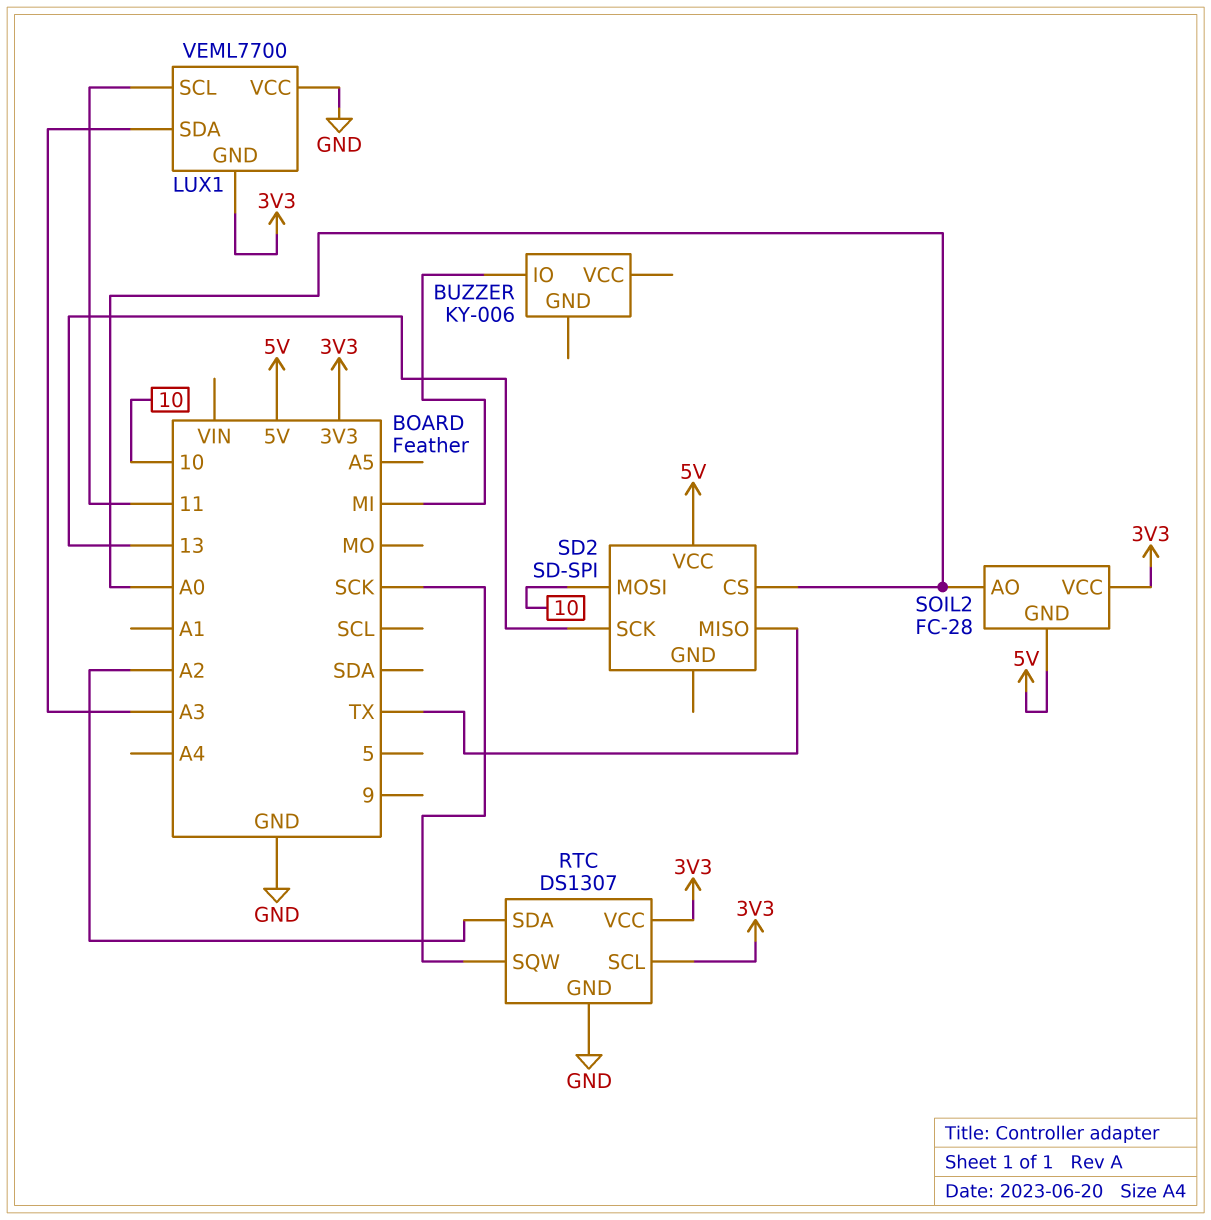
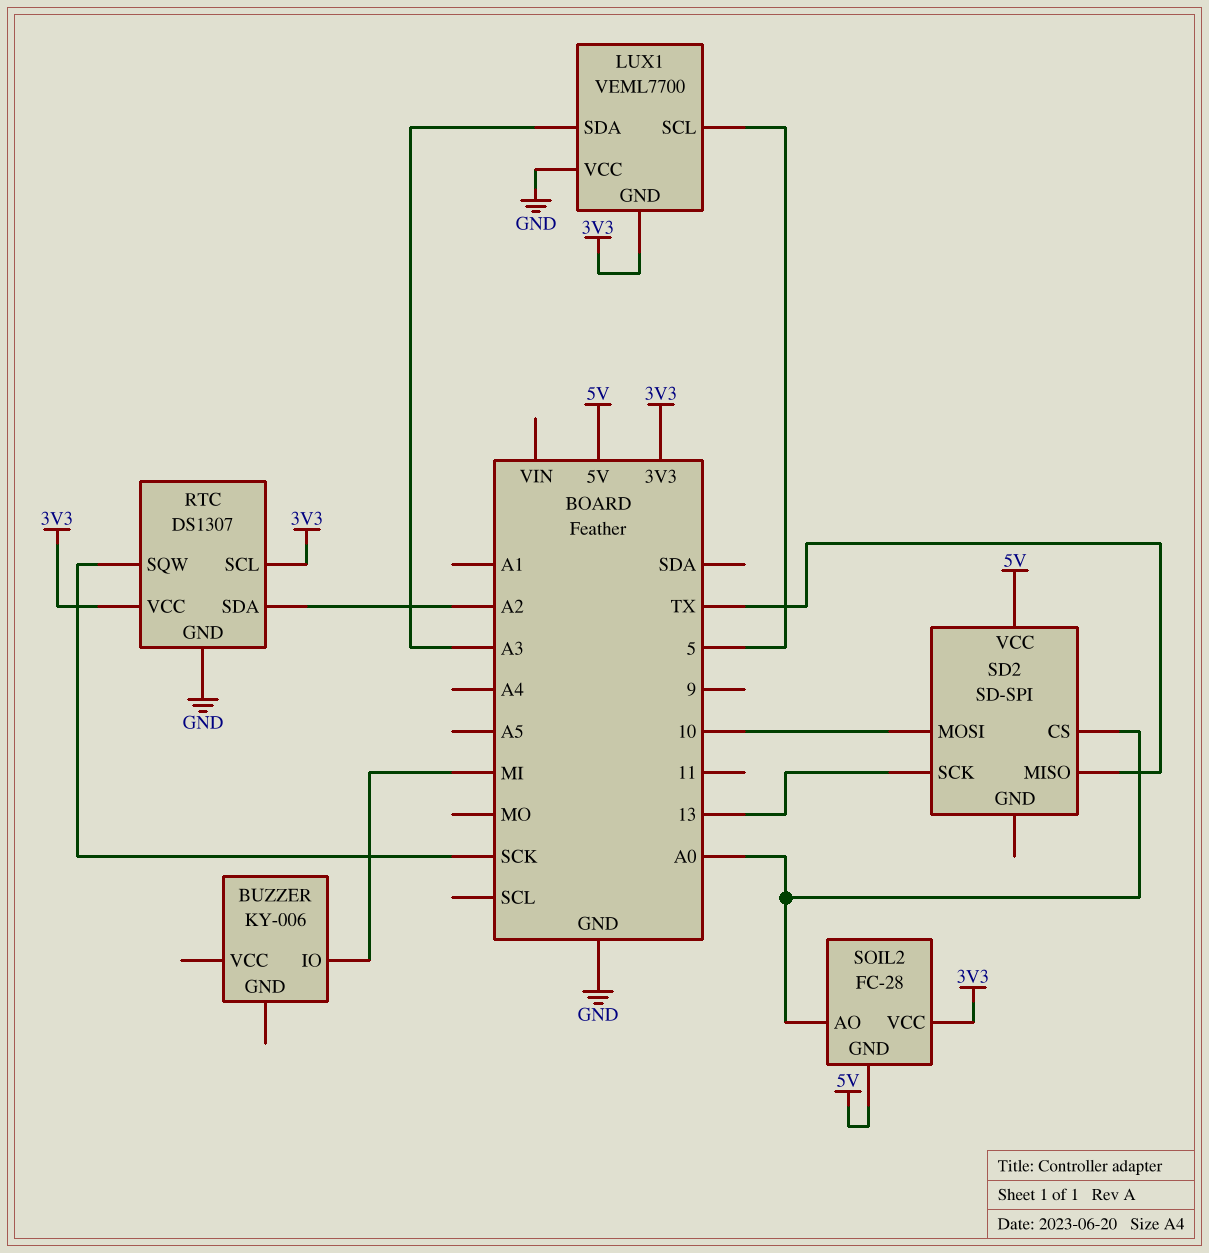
LUX1 pin SCL: 11 -> 5

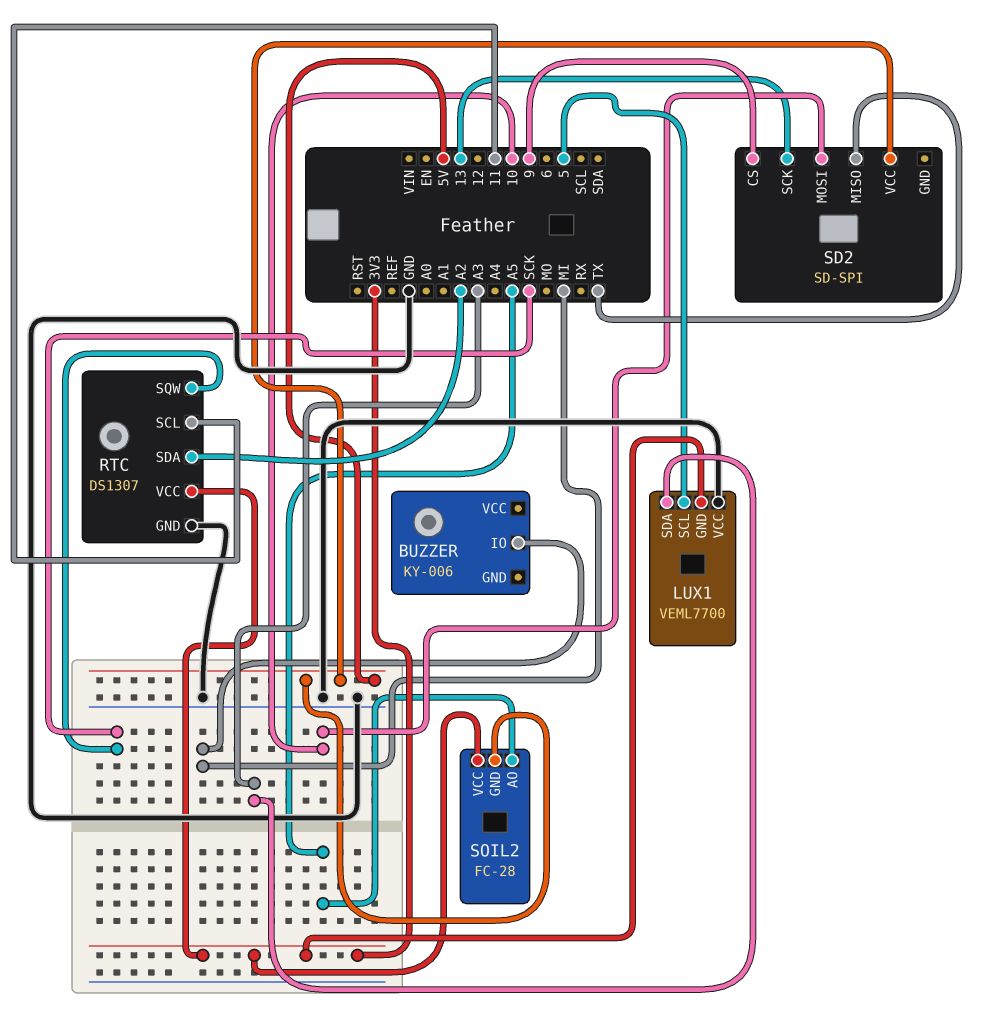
RTC pin SCL: 3V3 -> 11
SD2 pin CS: A0 -> 9
SOIL2 pin AO: A0 -> A5

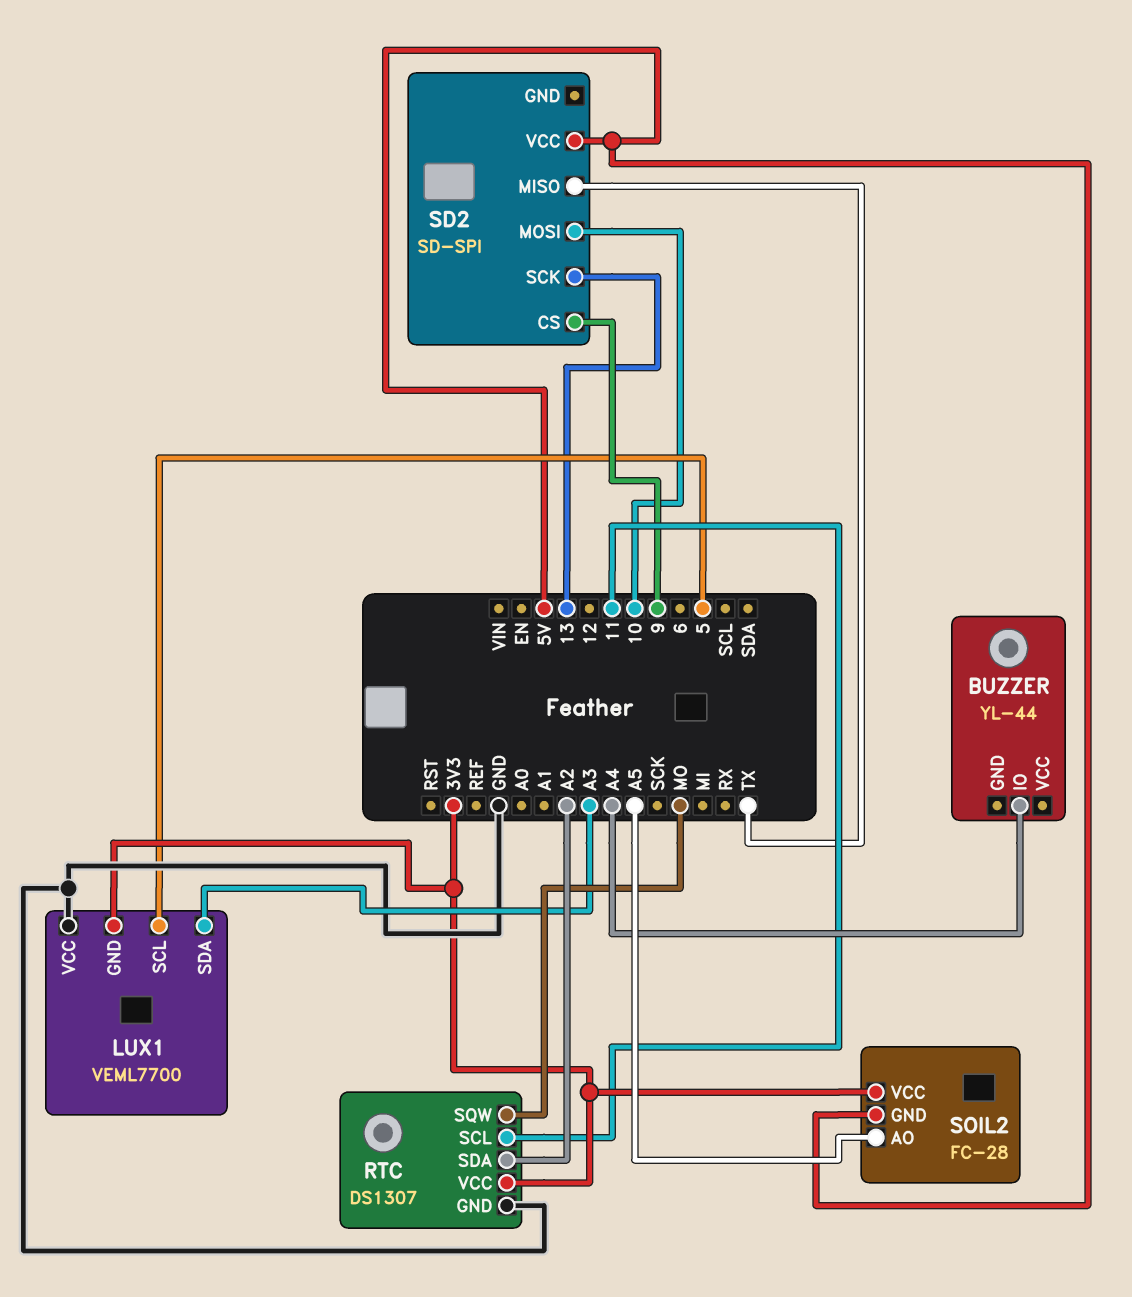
BUZZER: KY-006 -> YL-44
BUZZER pin IO: MI -> A4
RTC pin SQW: SCK -> MO

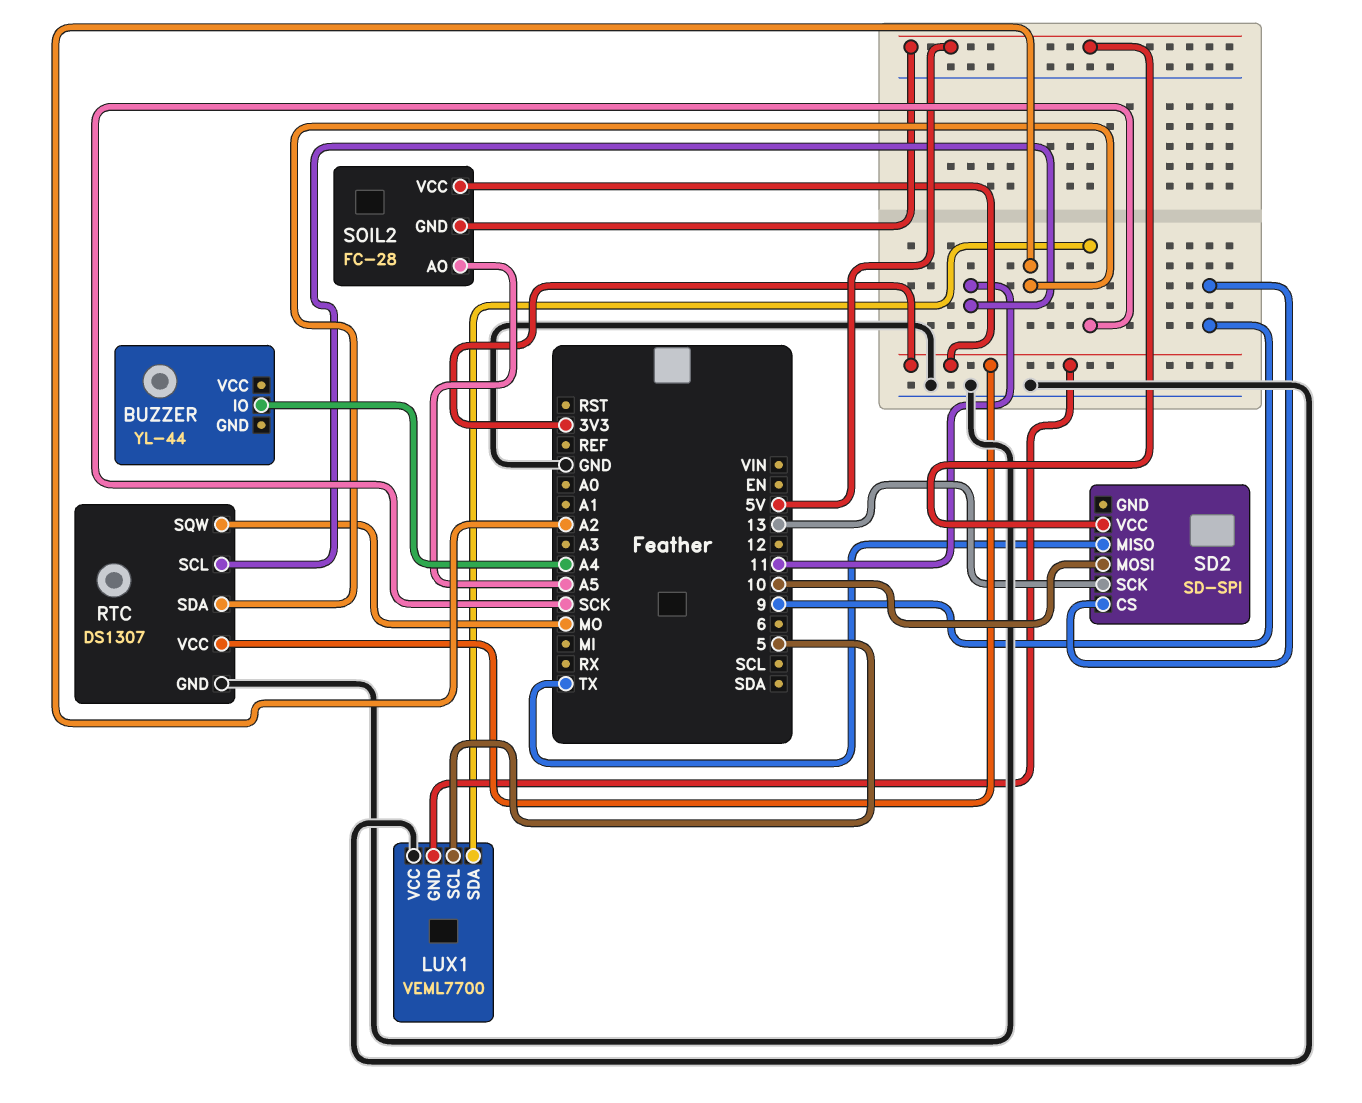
LUX1 pin SDA: A3 -> SCK

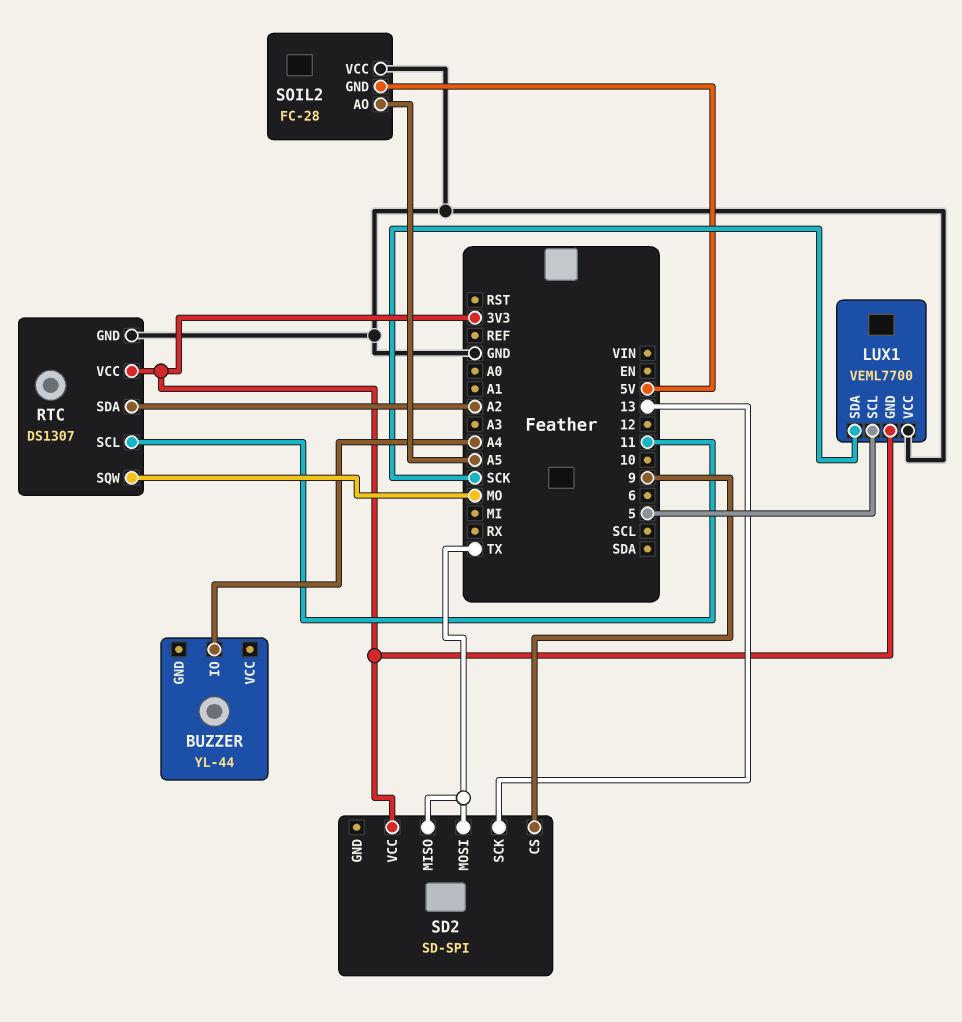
SD2 pin MOSI: 10 -> TX
SD2 pin VCC: 5V -> 3V3
SOIL2 pin VCC: 3V3 -> GND

